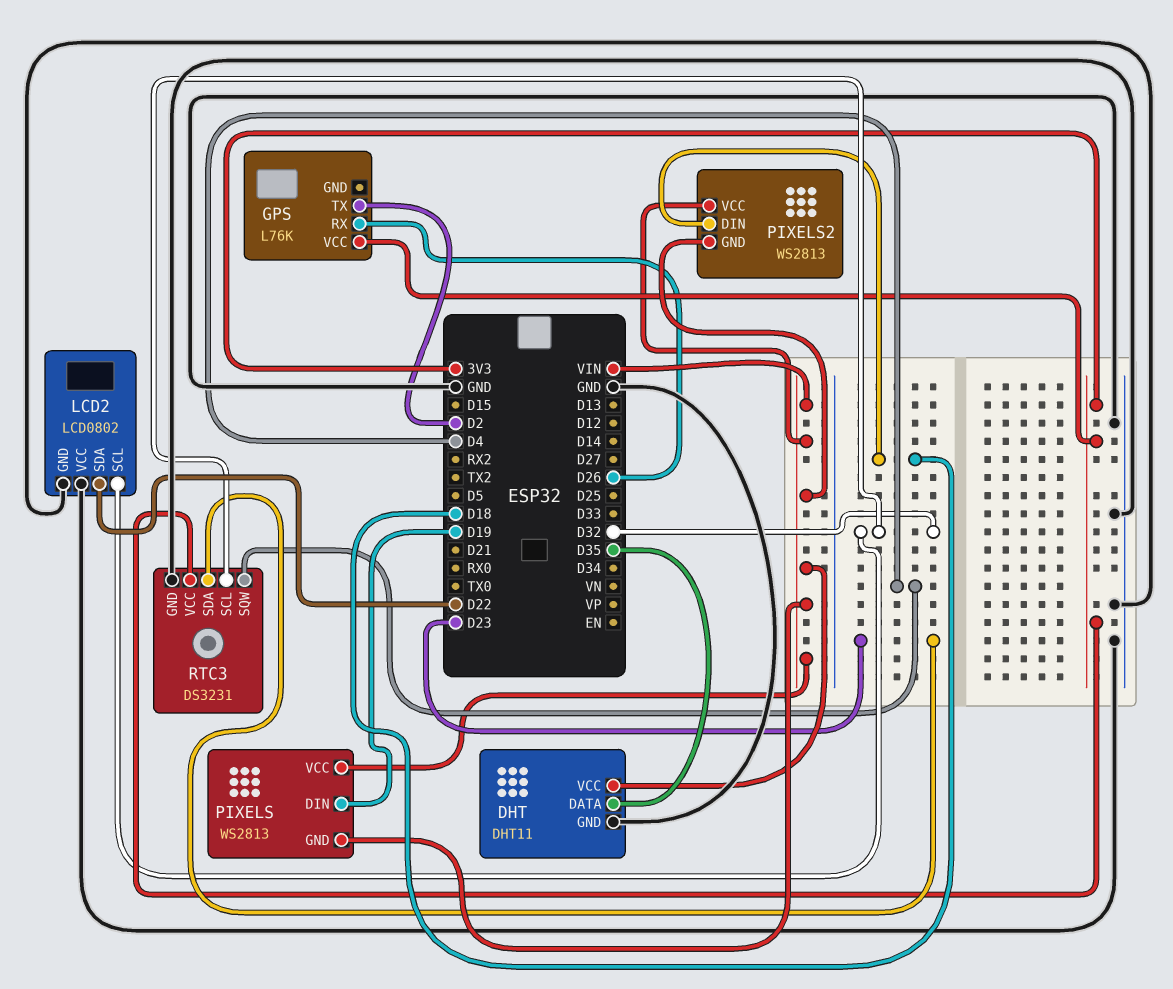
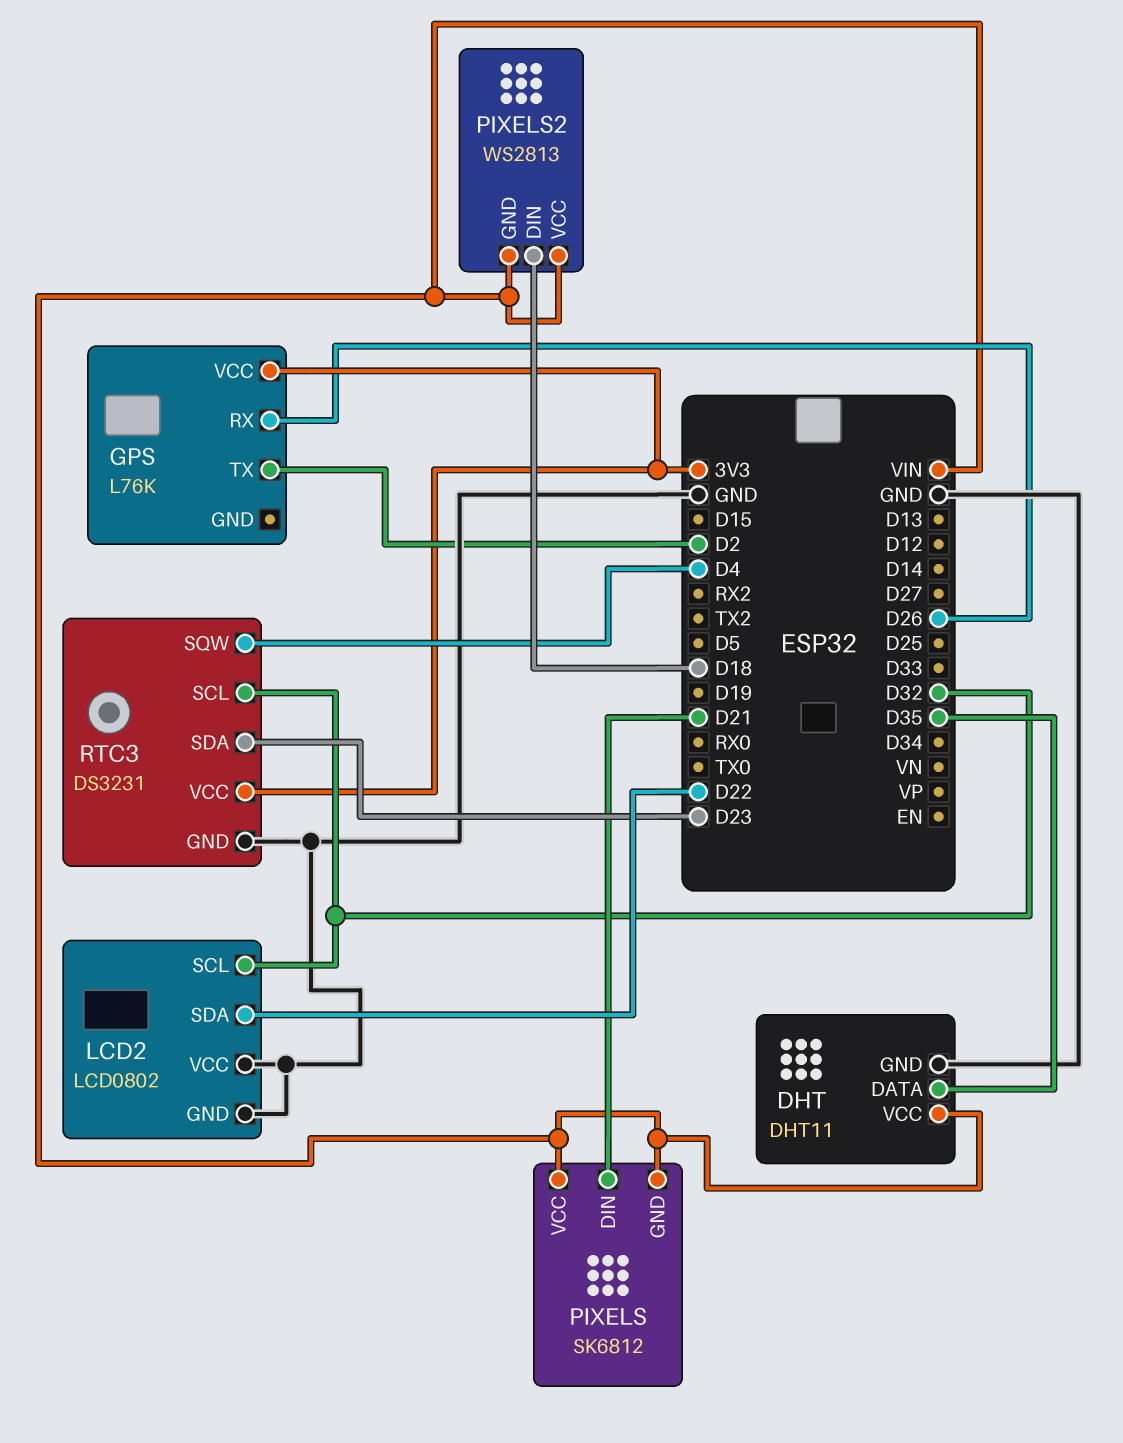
PIXELS: WS2813 -> SK6812
PIXELS pin DIN: D19 -> D21

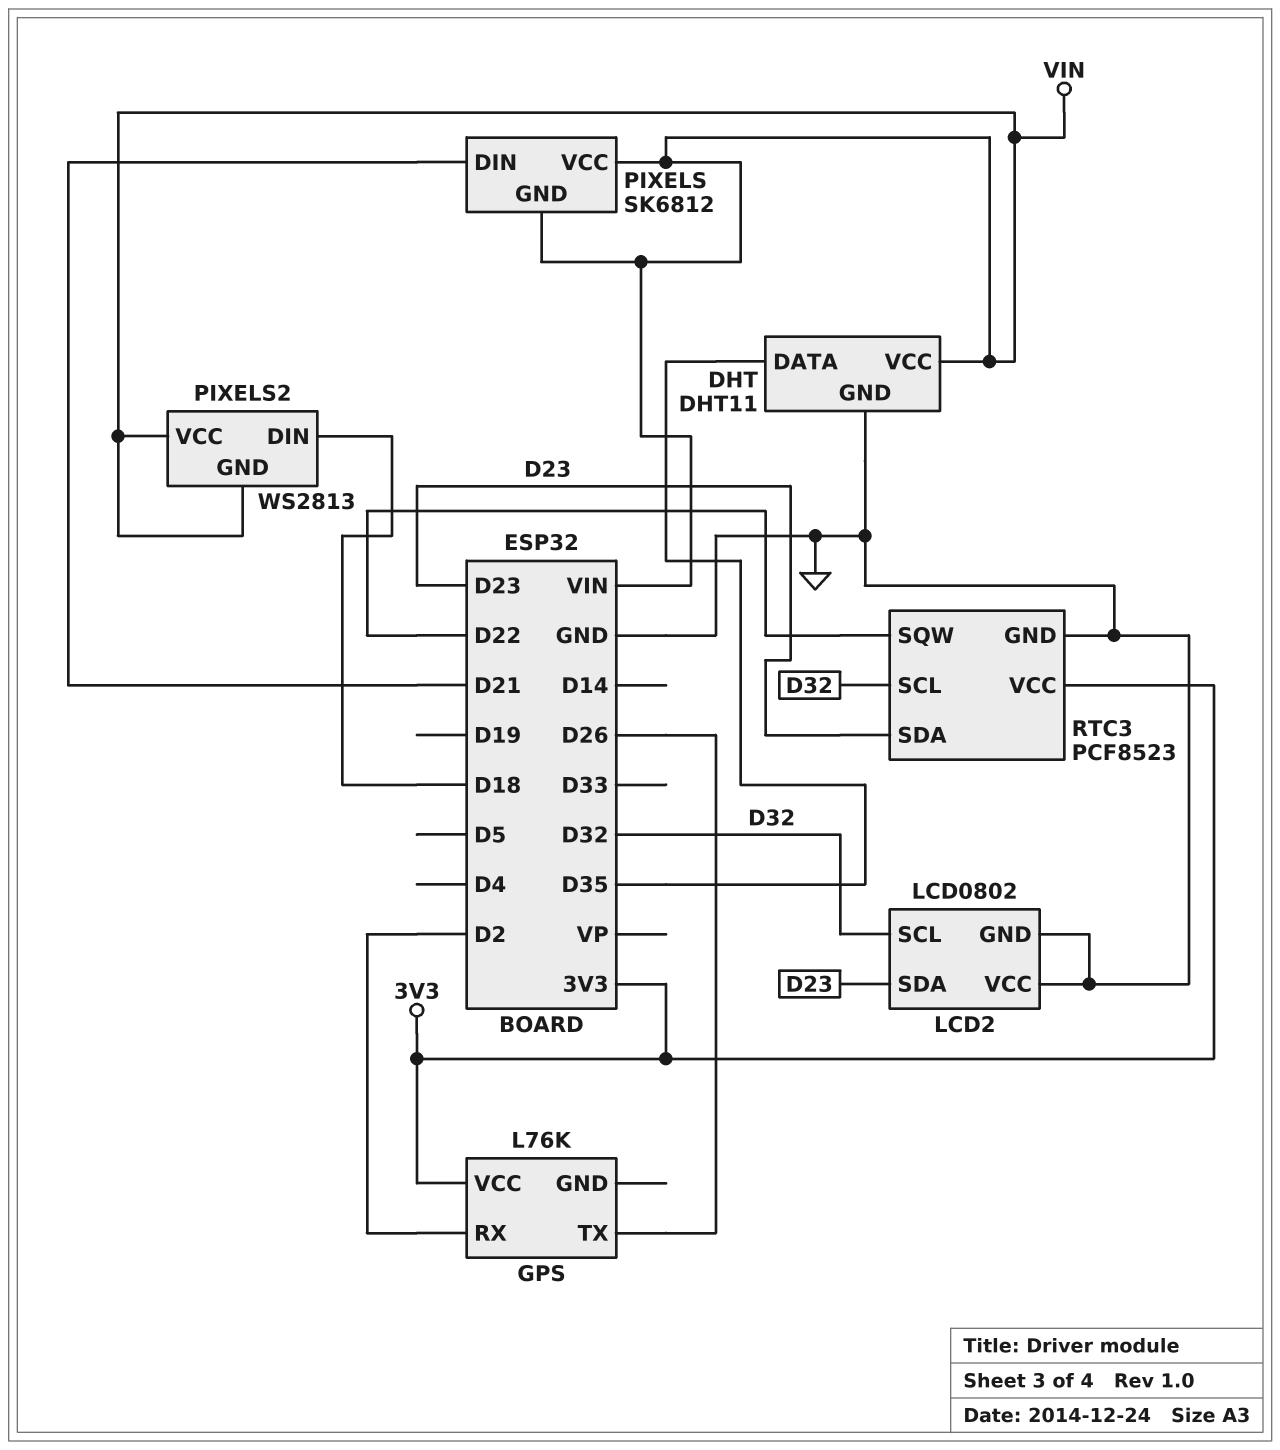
GPS pin RX: D26 -> D2
GPS pin TX: D2 -> D26
LCD2 pin SDA: D22 -> D23
RTC3: DS3231 -> PCF8523
RTC3 pin SQW: D4 -> D22

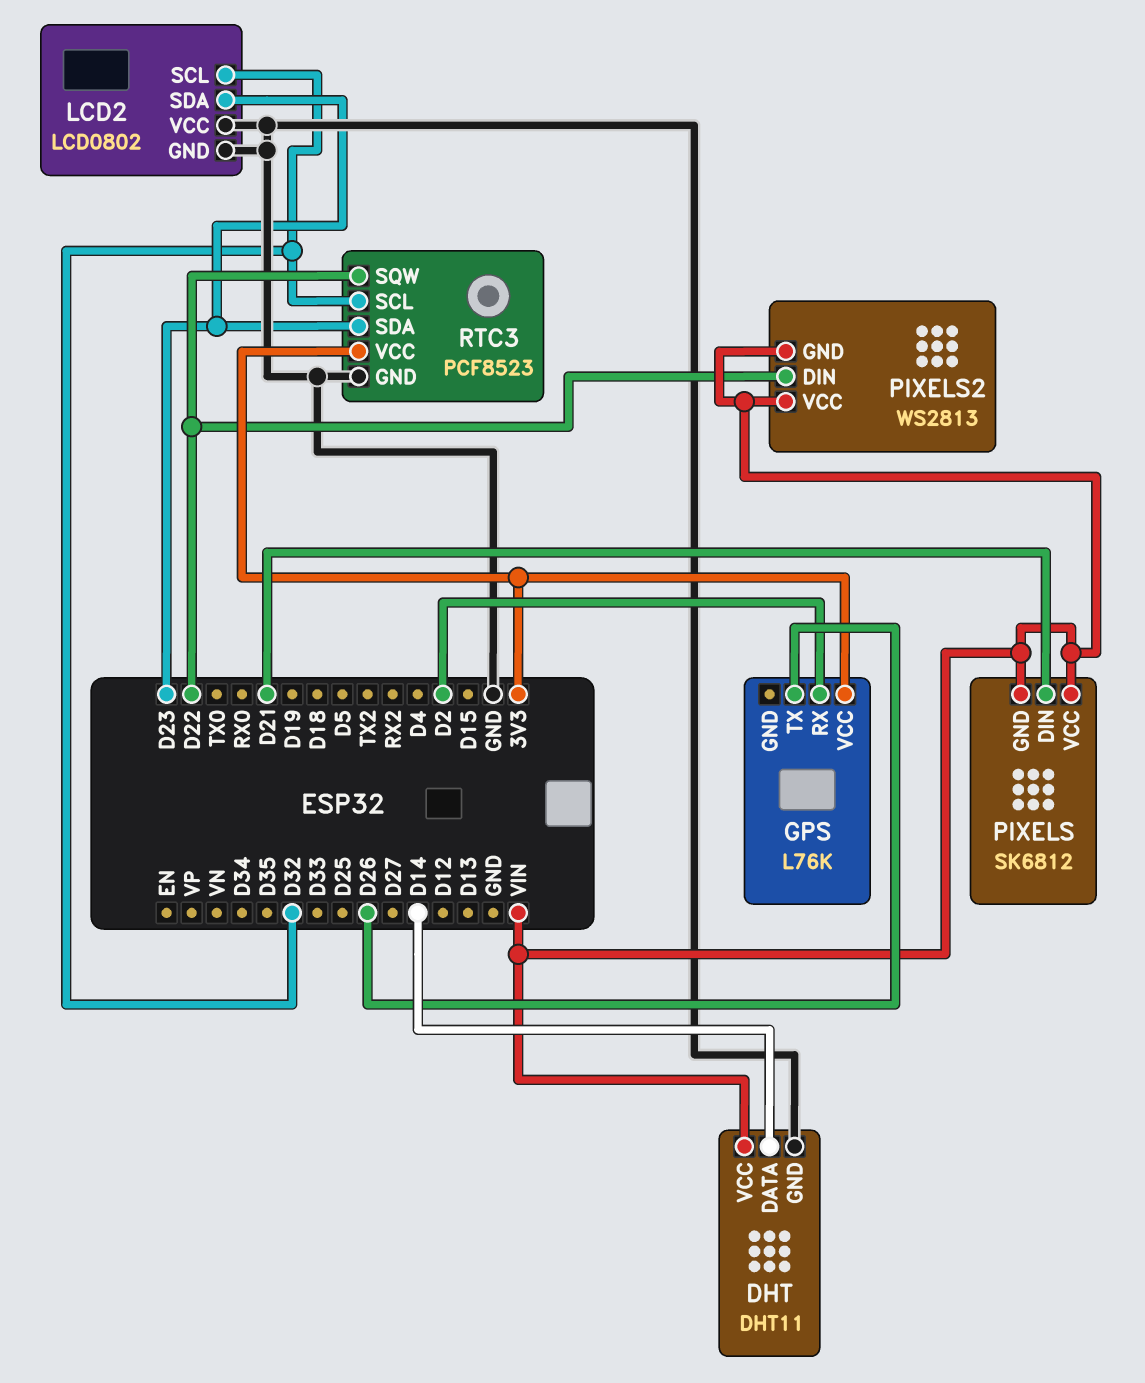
DHT pin DATA: D35 -> D14
PIXELS2 pin DIN: D18 -> D22

